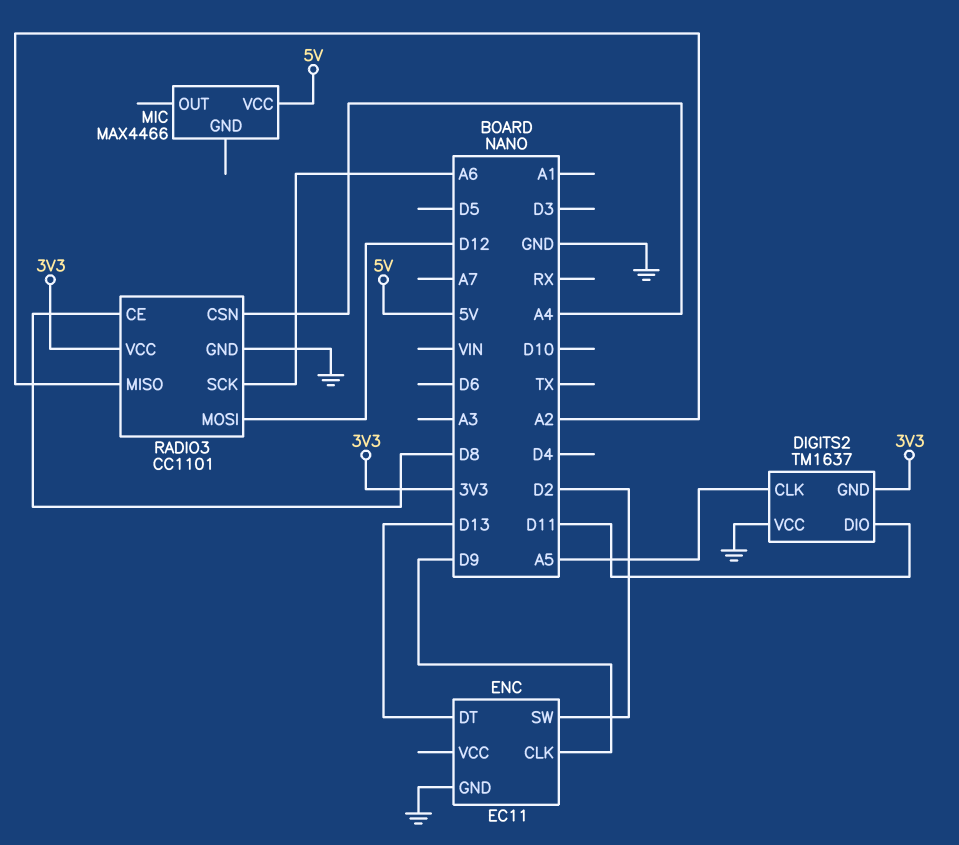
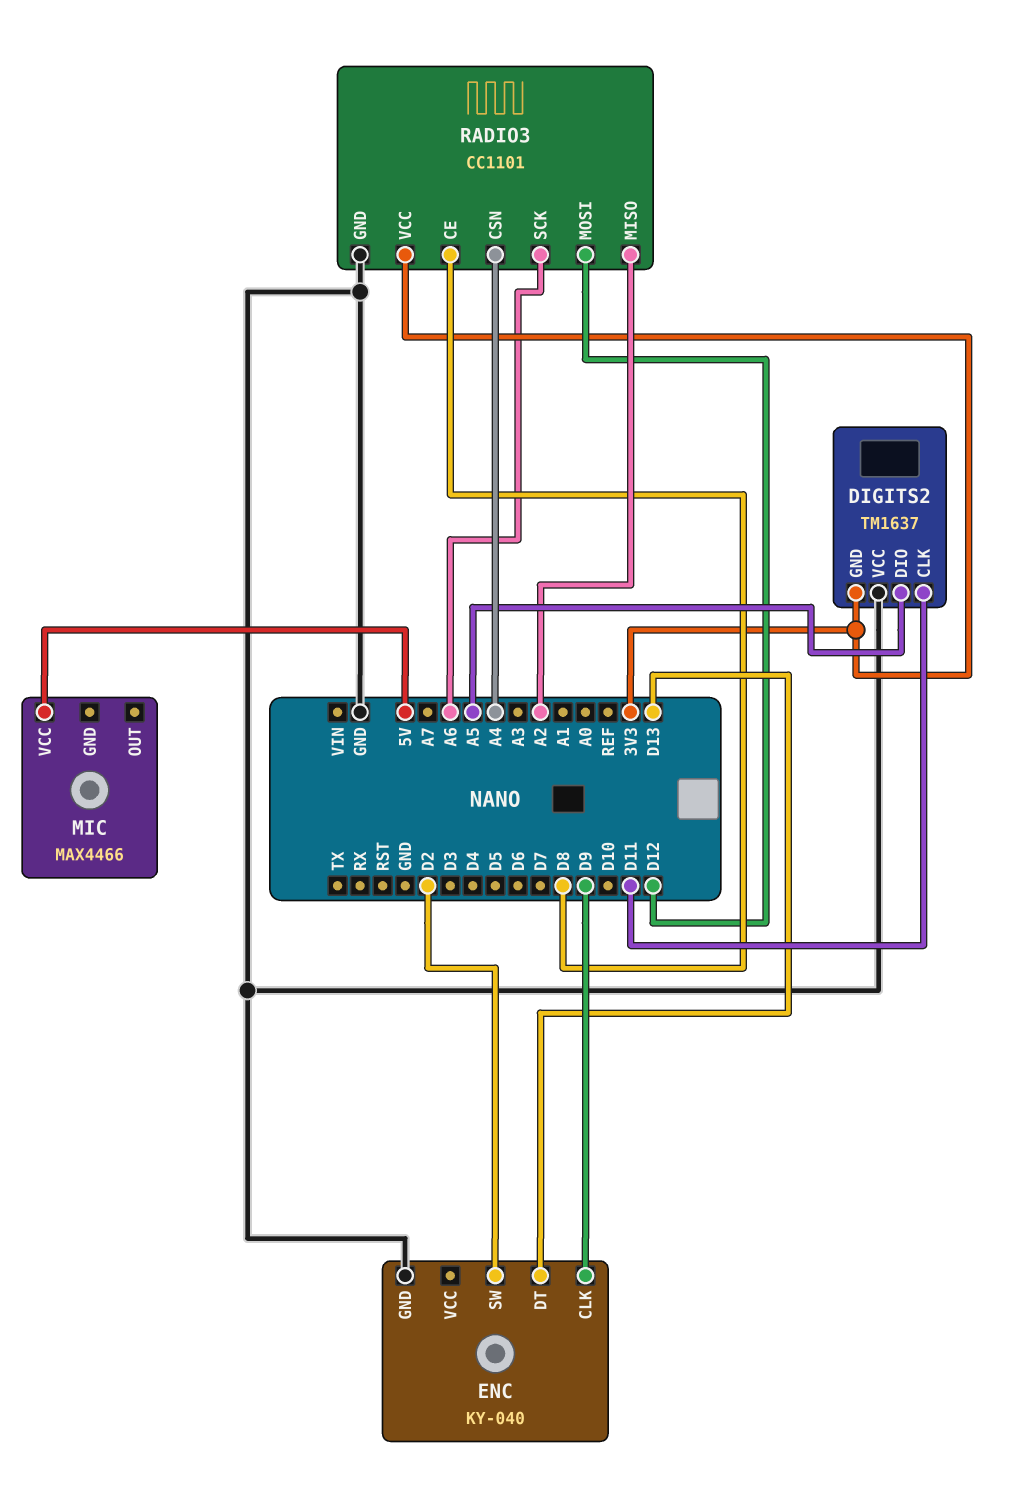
DIGITS2 pin CLK: A5 -> D11
DIGITS2 pin DIO: D11 -> A5
ENC: EC11 -> KY-040

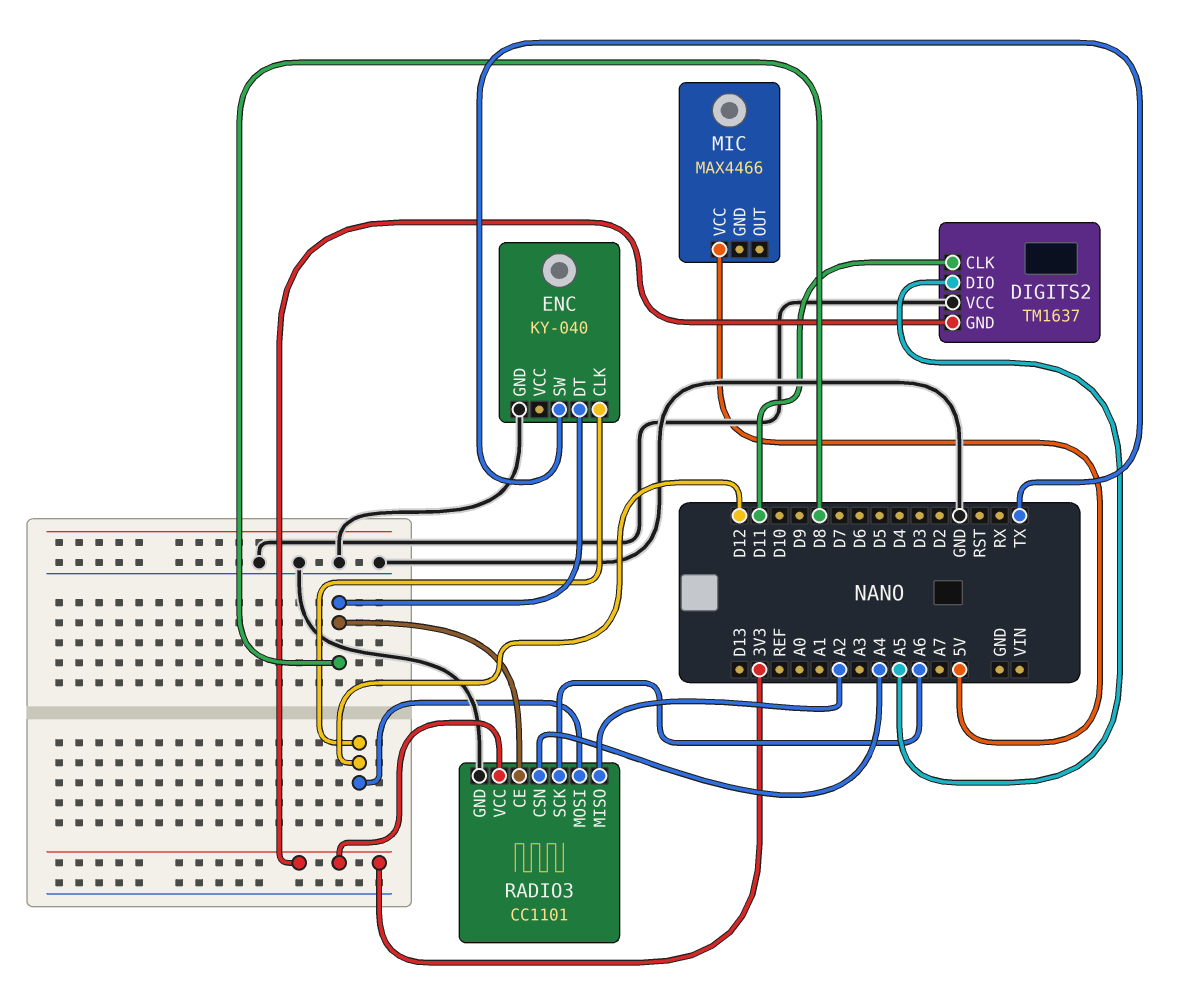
ENC pin CLK: D9 -> D12
ENC pin DT: D13 -> D8
ENC pin SW: D2 -> TX

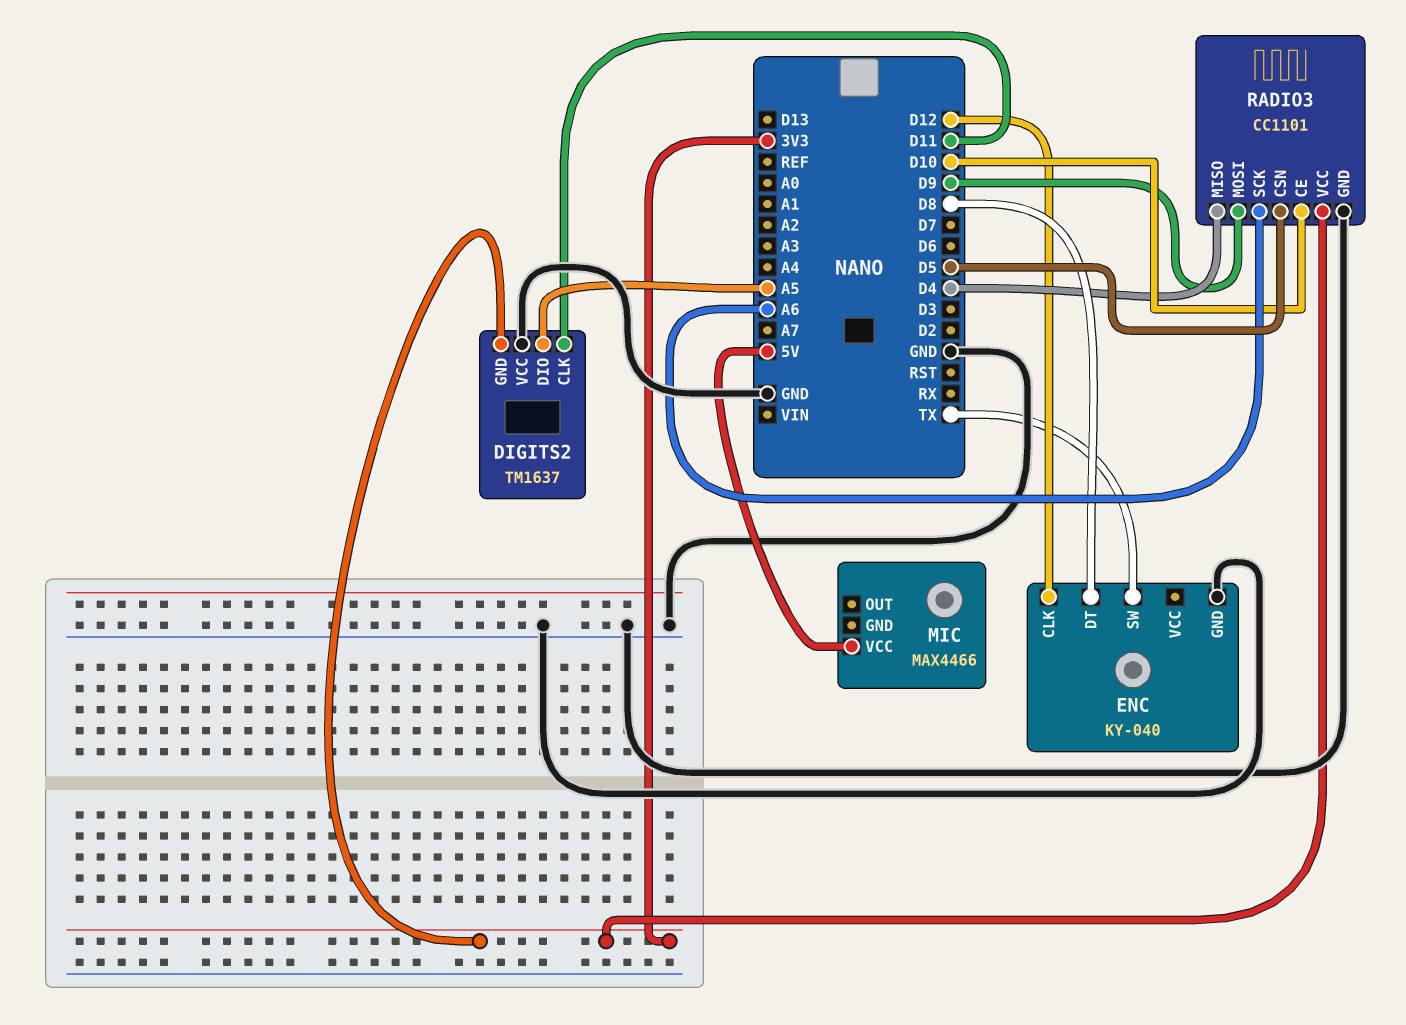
RADIO3 pin CE: D8 -> D10
RADIO3 pin CSN: A4 -> D5
RADIO3 pin MISO: A2 -> D4
RADIO3 pin MOSI: D12 -> D9

